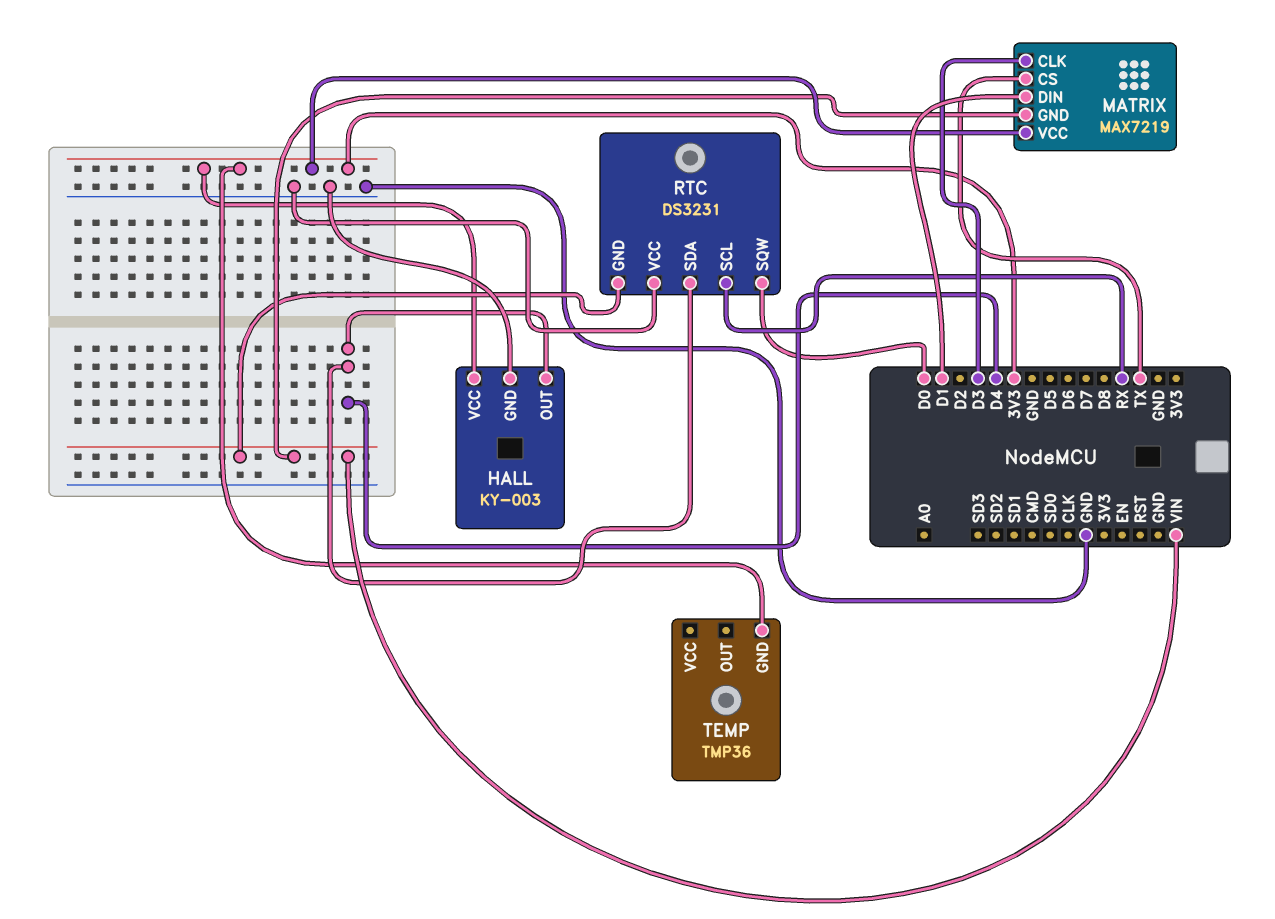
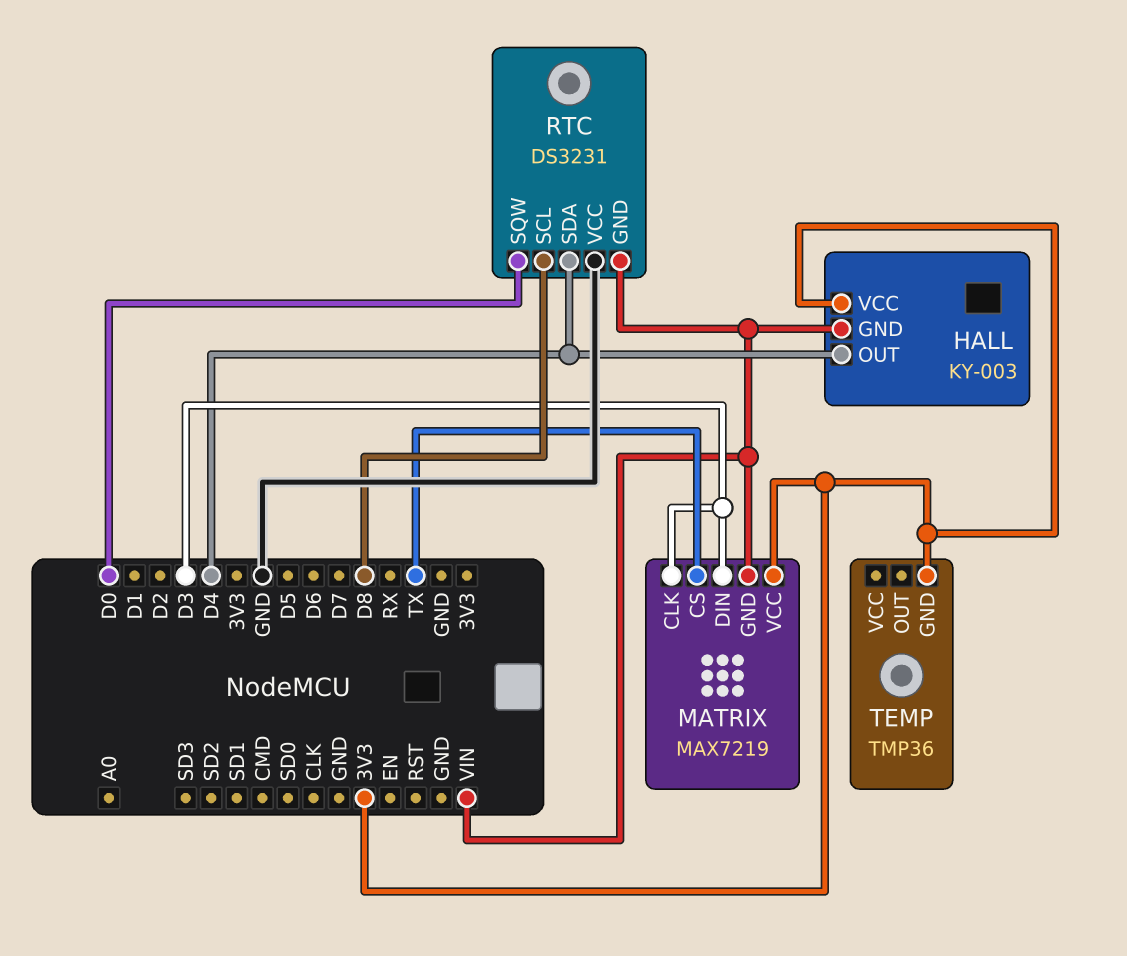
HALL pin GND: GND -> VIN
MATRIX pin DIN: D1 -> D3
RTC pin SCL: RX -> D8

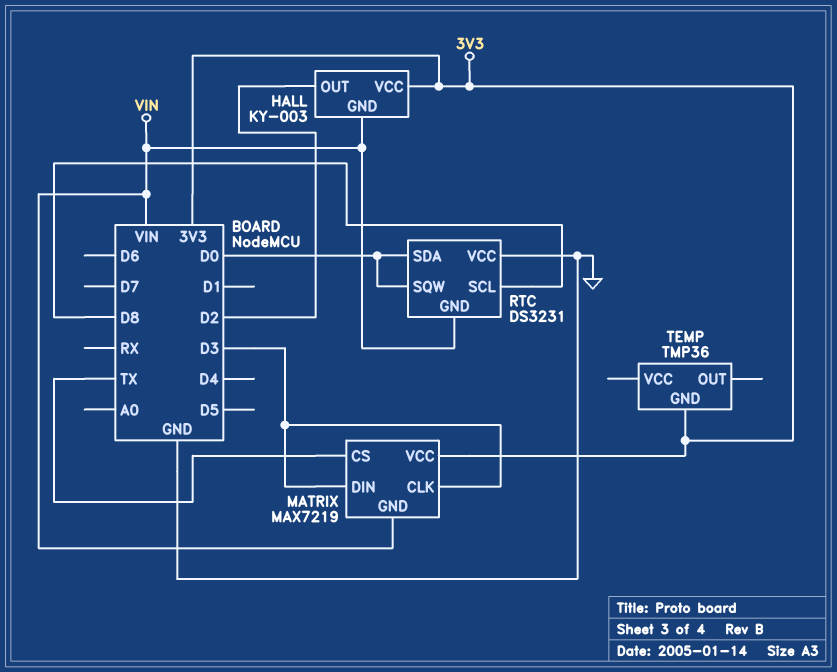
HALL pin OUT: D4 -> D2
RTC pin SDA: D4 -> D0

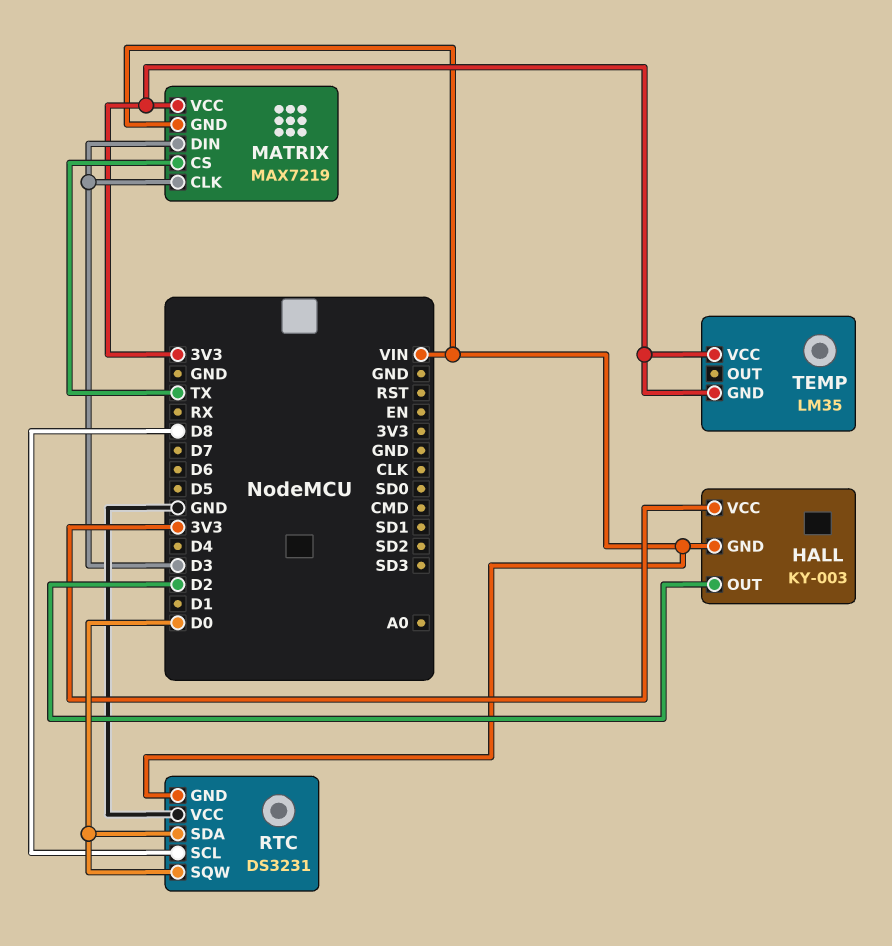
TEMP: TMP36 -> LM35
TEMP pin VCC: none -> 3V3

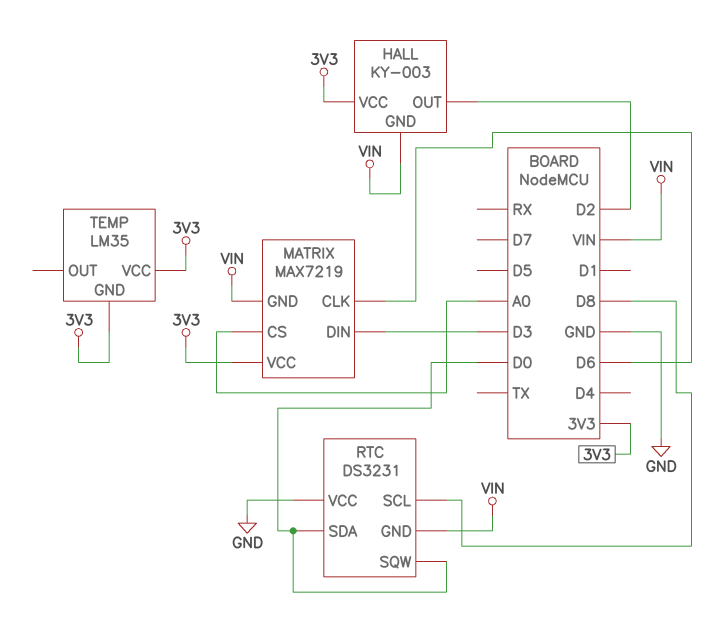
MATRIX pin CLK: D3 -> D6
MATRIX pin CS: TX -> A0

